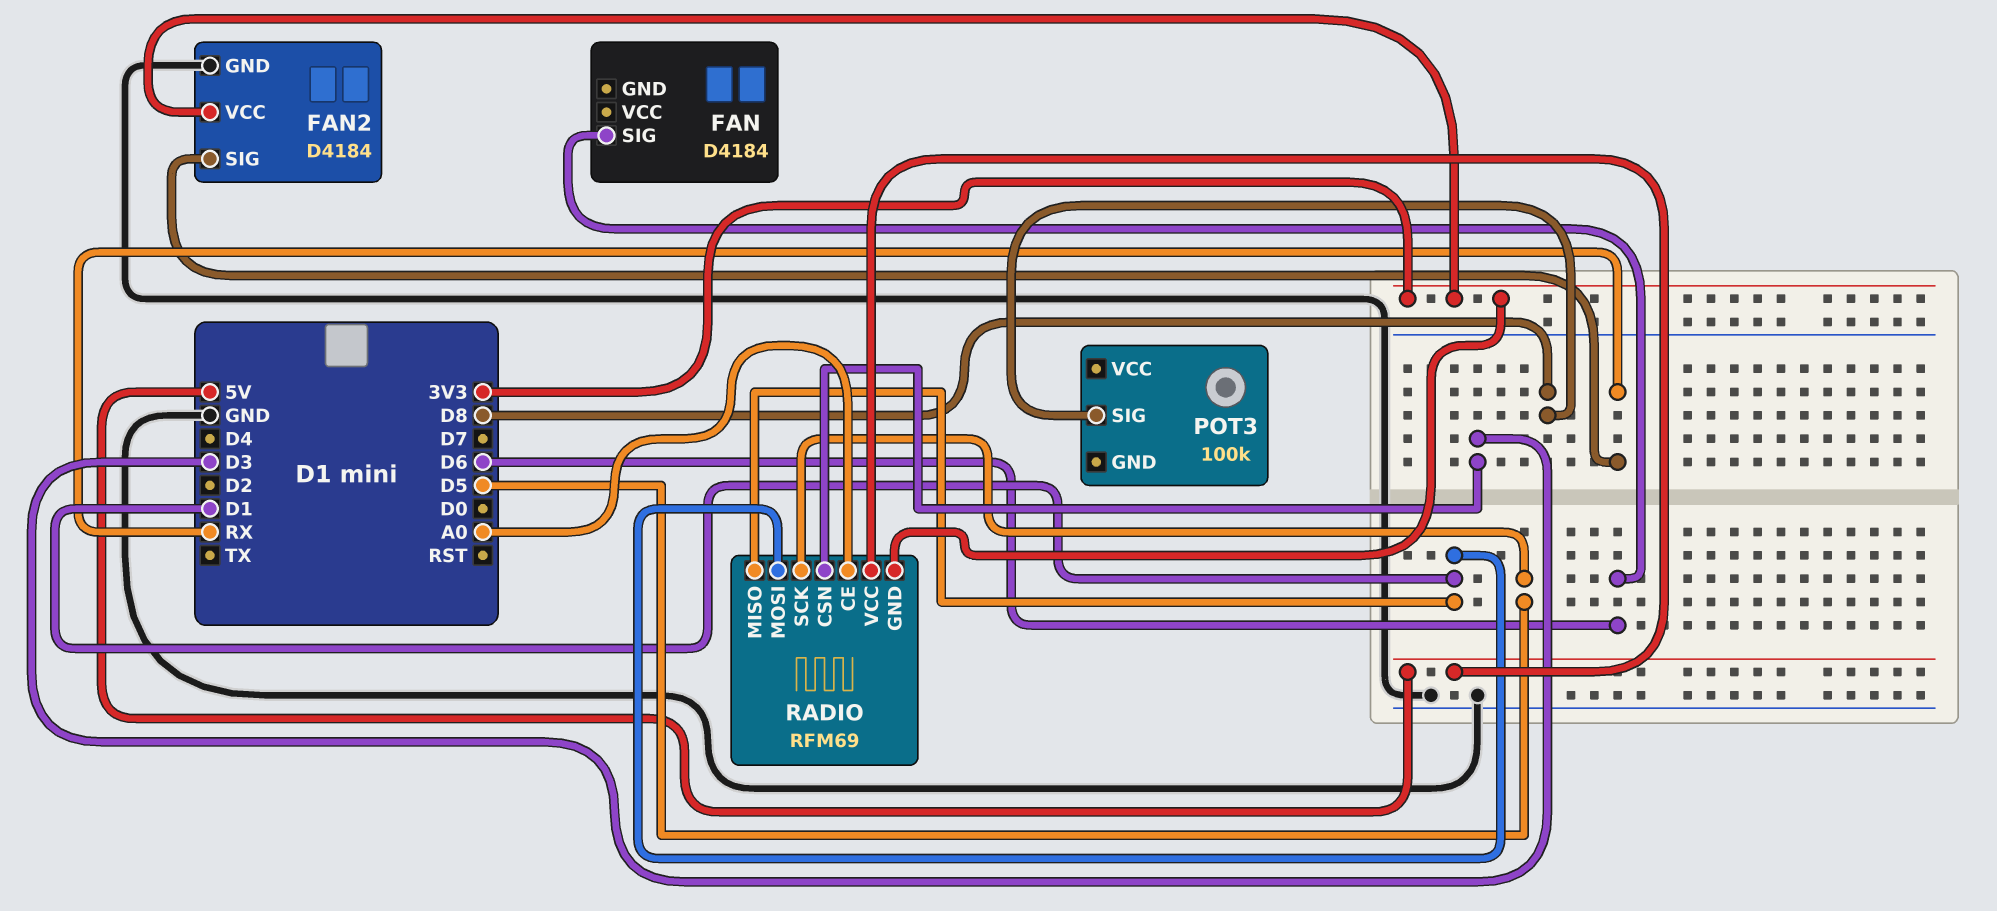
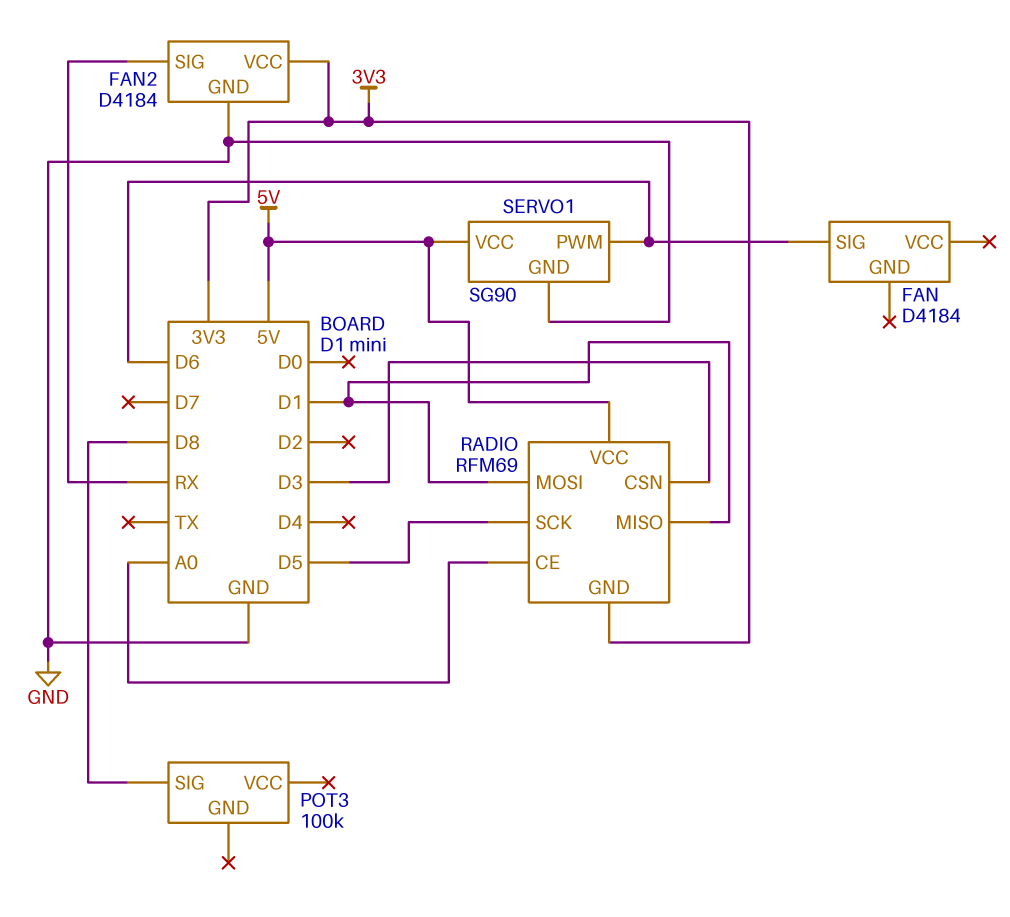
SERVO1: none -> SG90
SERVO1 pin GND: none -> GND
SERVO1 pin PWM: none -> D6
SERVO1 pin VCC: none -> 5V

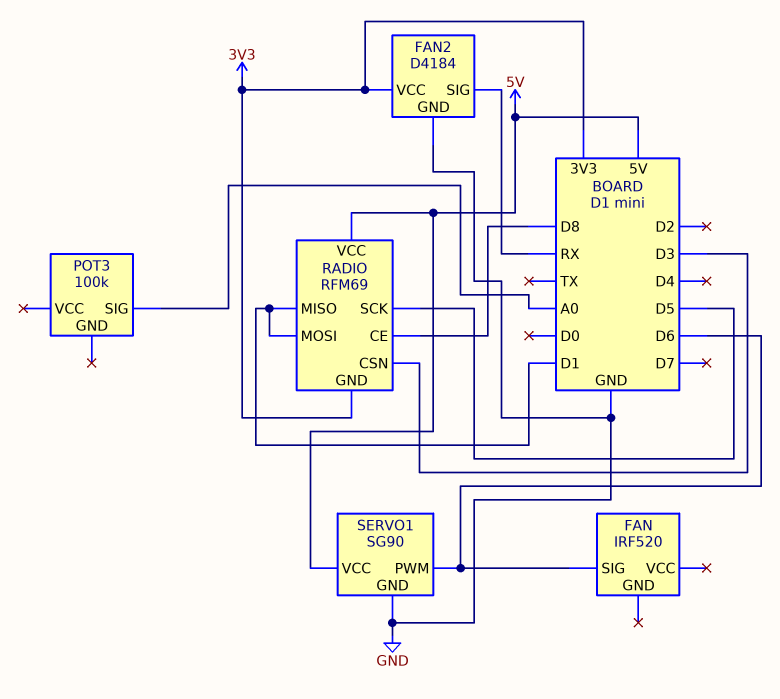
FAN: D4184 -> IRF520
POT3 pin SIG: D8 -> A0
RADIO pin CE: A0 -> D8

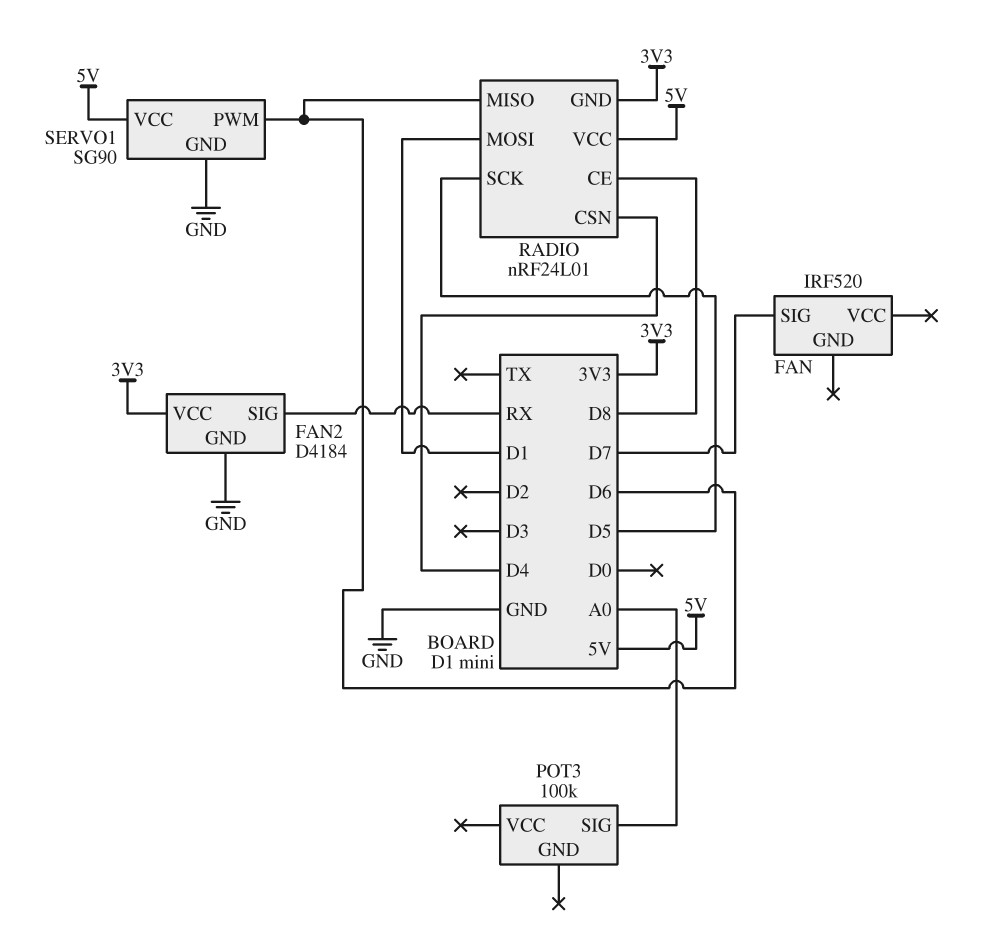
FAN pin SIG: D6 -> D7
RADIO: RFM69 -> nRF24L01
RADIO pin CSN: D3 -> D4
RADIO pin MISO: D1 -> D6

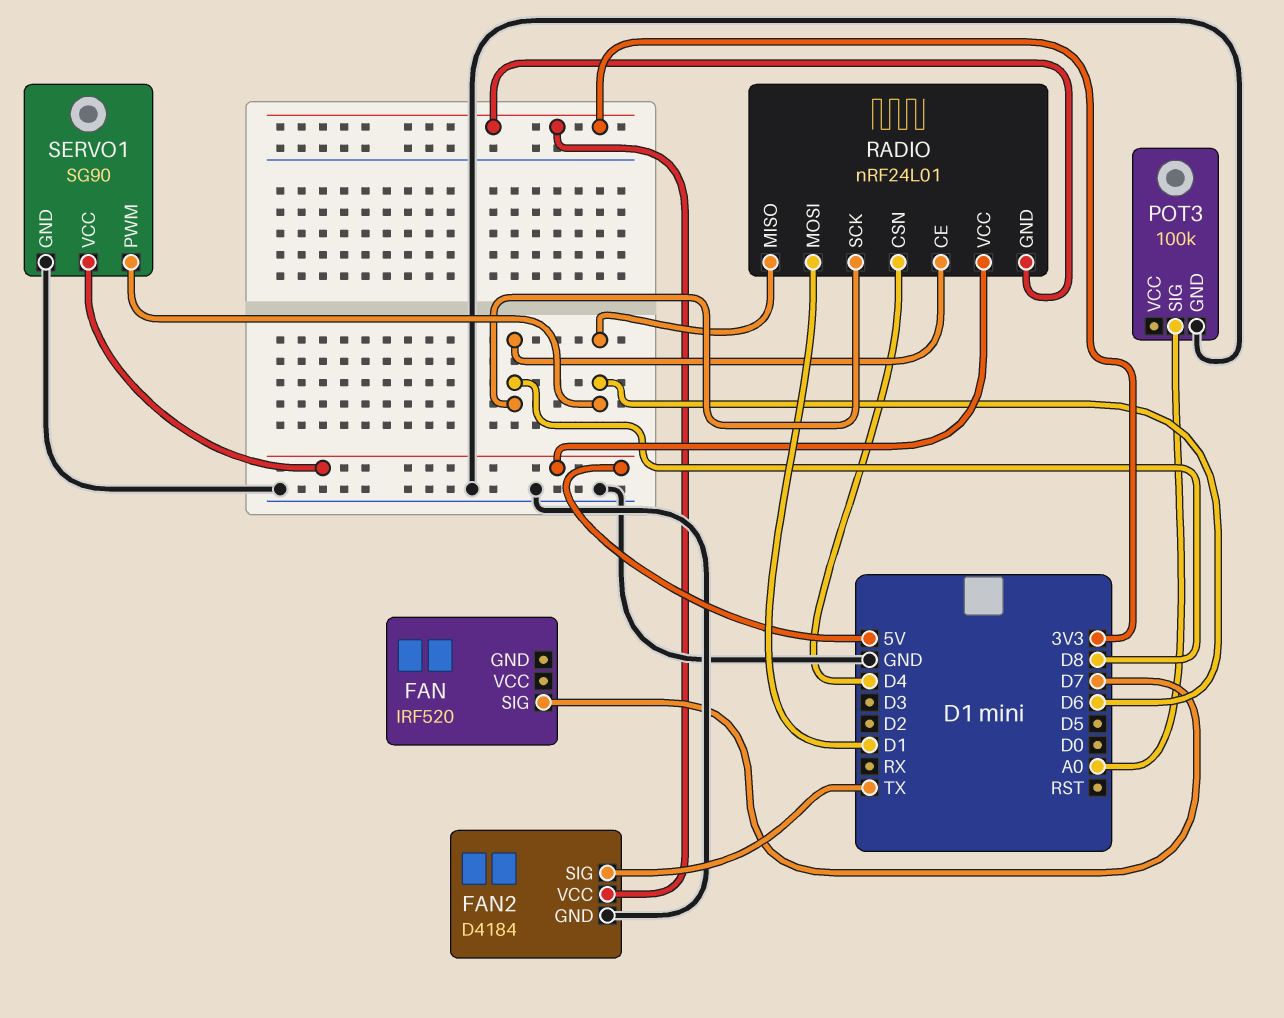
FAN2 pin SIG: RX -> TX
POT3 pin GND: none -> GND
RADIO pin SCK: D5 -> D8

